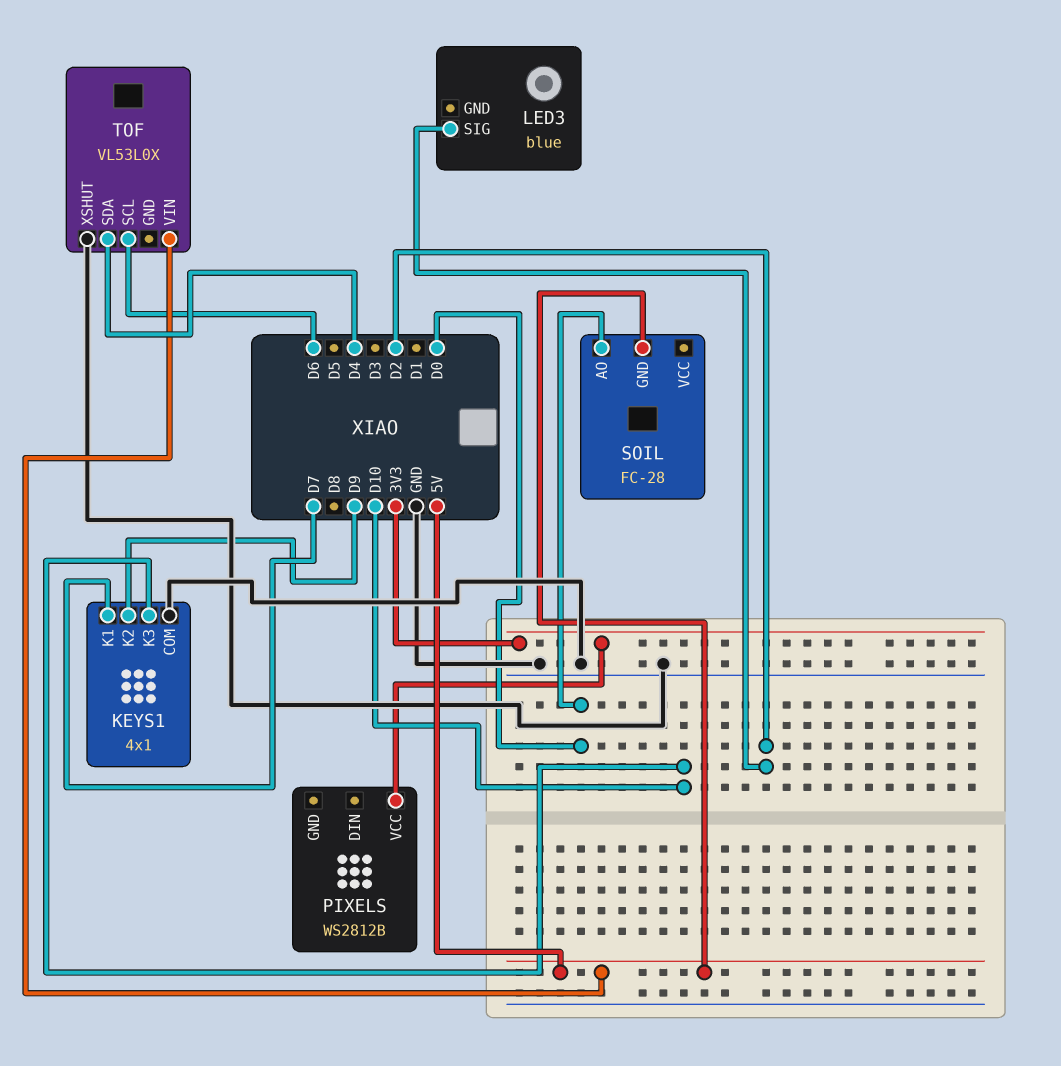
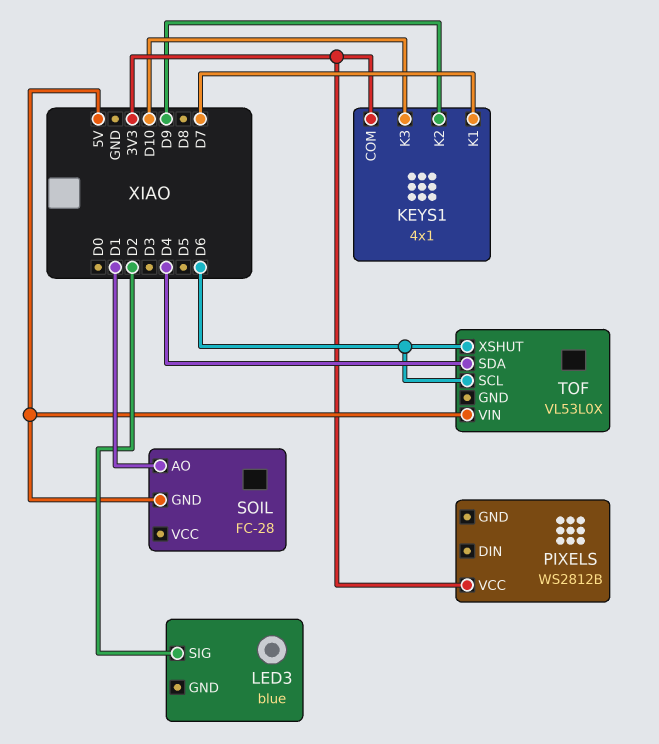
KEYS1 pin COM: GND -> 3V3
SOIL pin AO: D0 -> D1
TOF pin XSHUT: GND -> D6

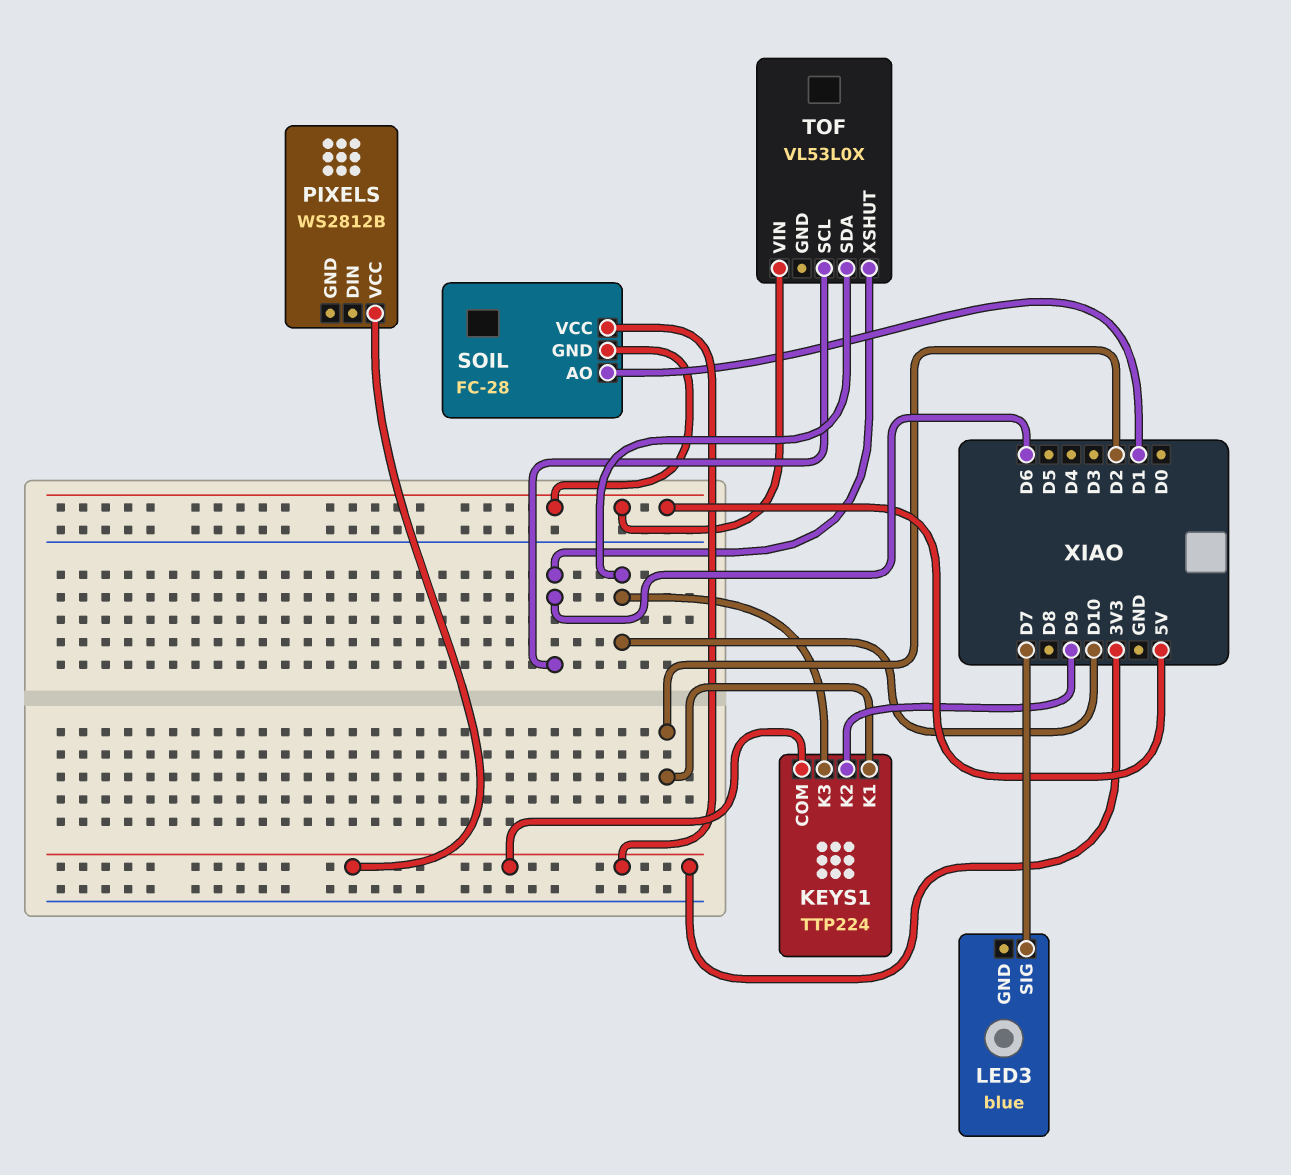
KEYS1: 4x1 -> TTP224
KEYS1 pin K1: D7 -> D2
LED3 pin SIG: D2 -> D7
SOIL pin VCC: none -> 3V3
TOF pin SDA: D4 -> D10

